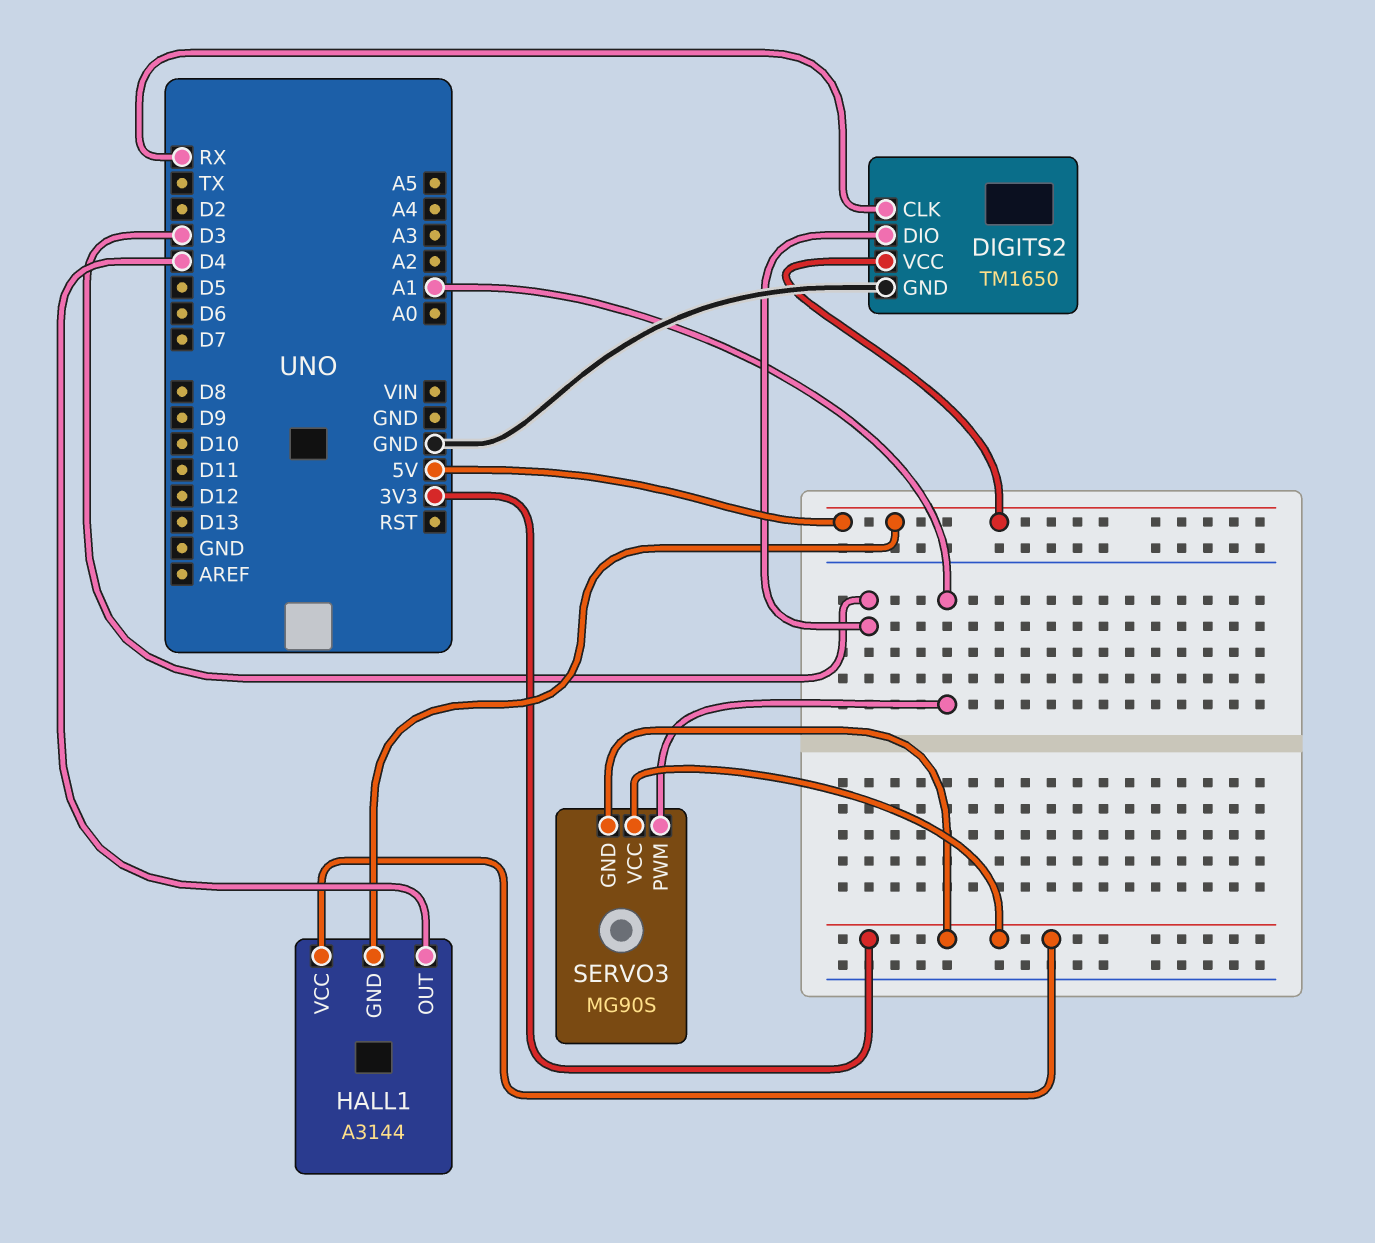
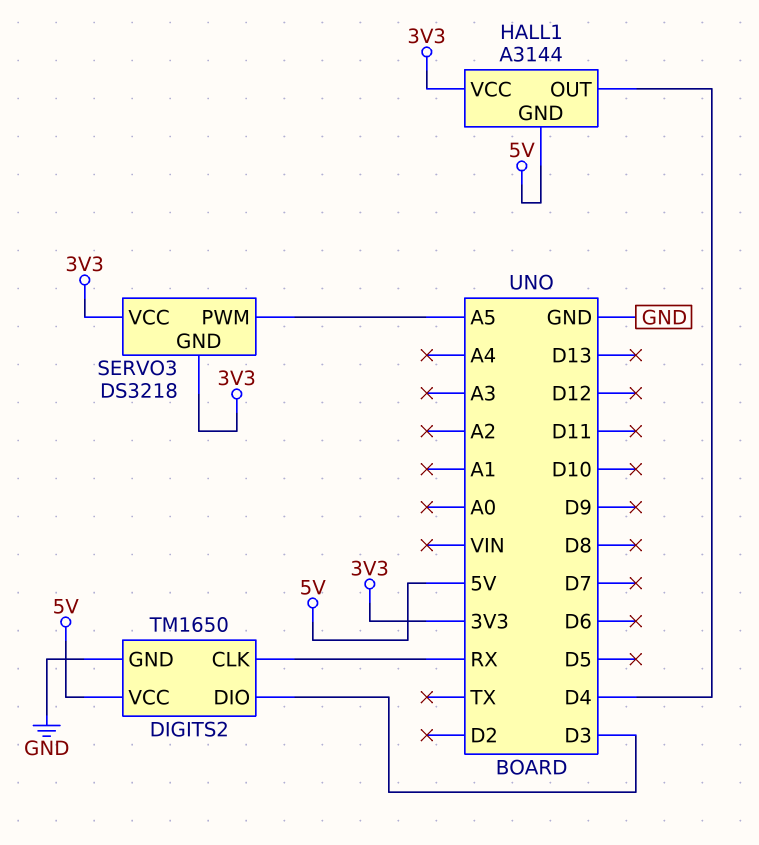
SERVO3: MG90S -> DS3218
SERVO3 pin PWM: A1 -> A5

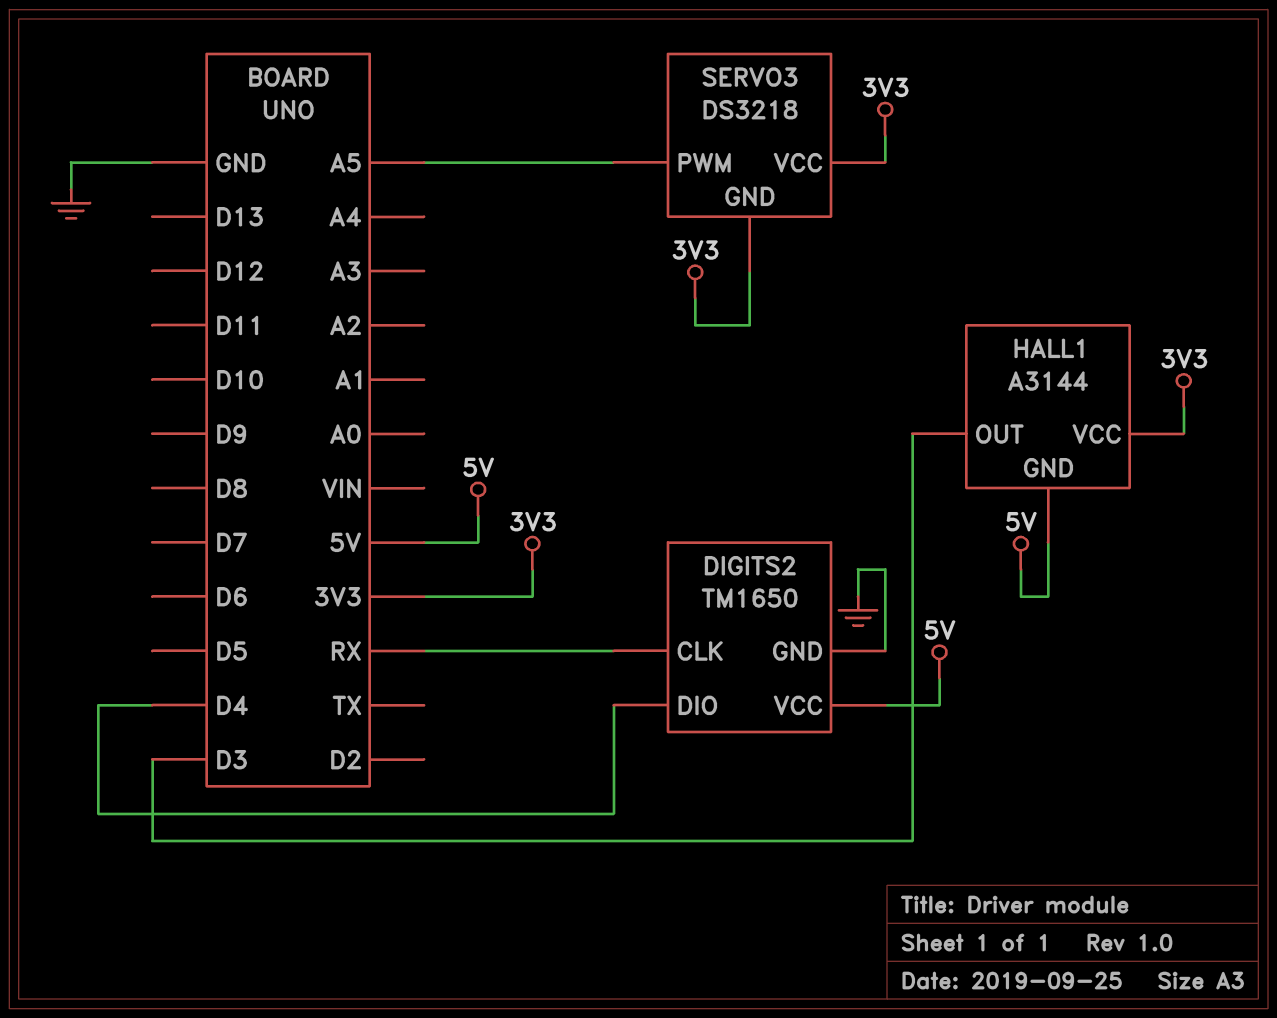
DIGITS2 pin DIO: D3 -> D4
HALL1 pin OUT: D4 -> D3

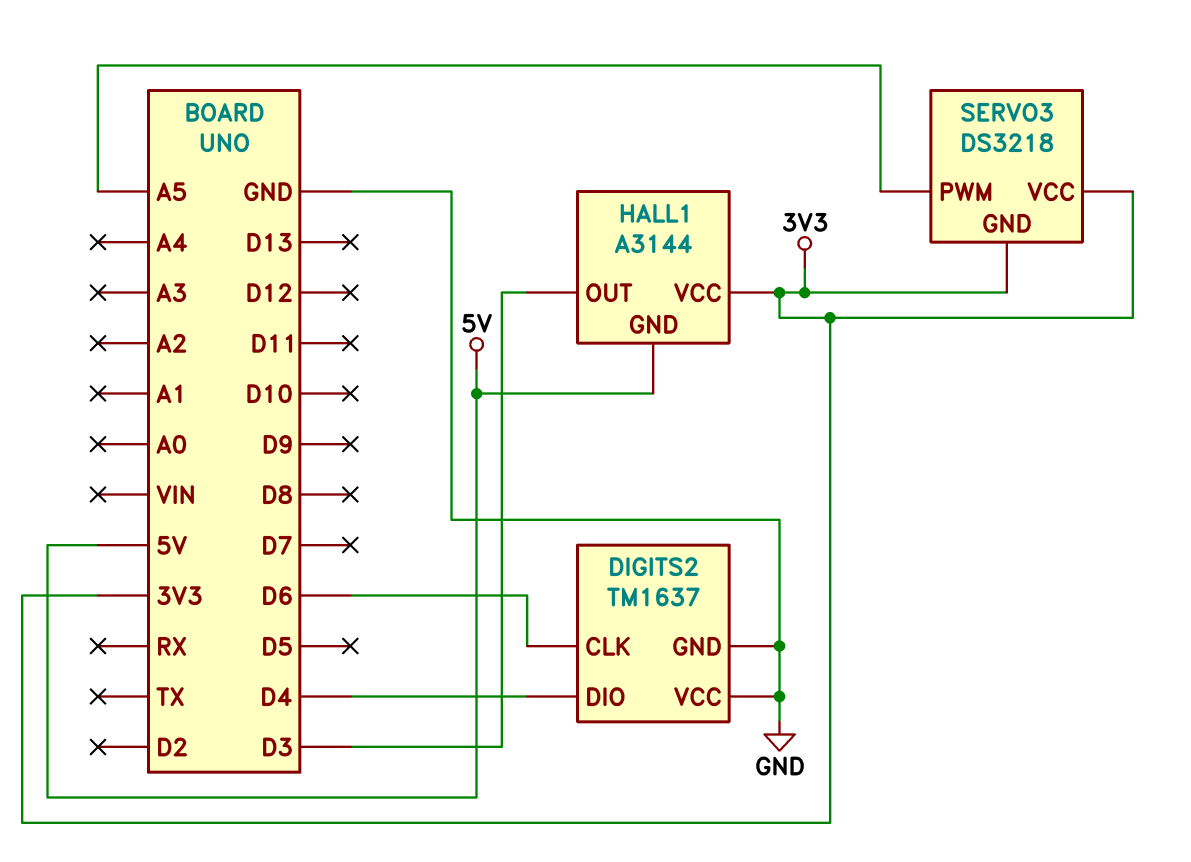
DIGITS2: TM1650 -> TM1637
DIGITS2 pin CLK: RX -> D6
DIGITS2 pin VCC: 5V -> GND

